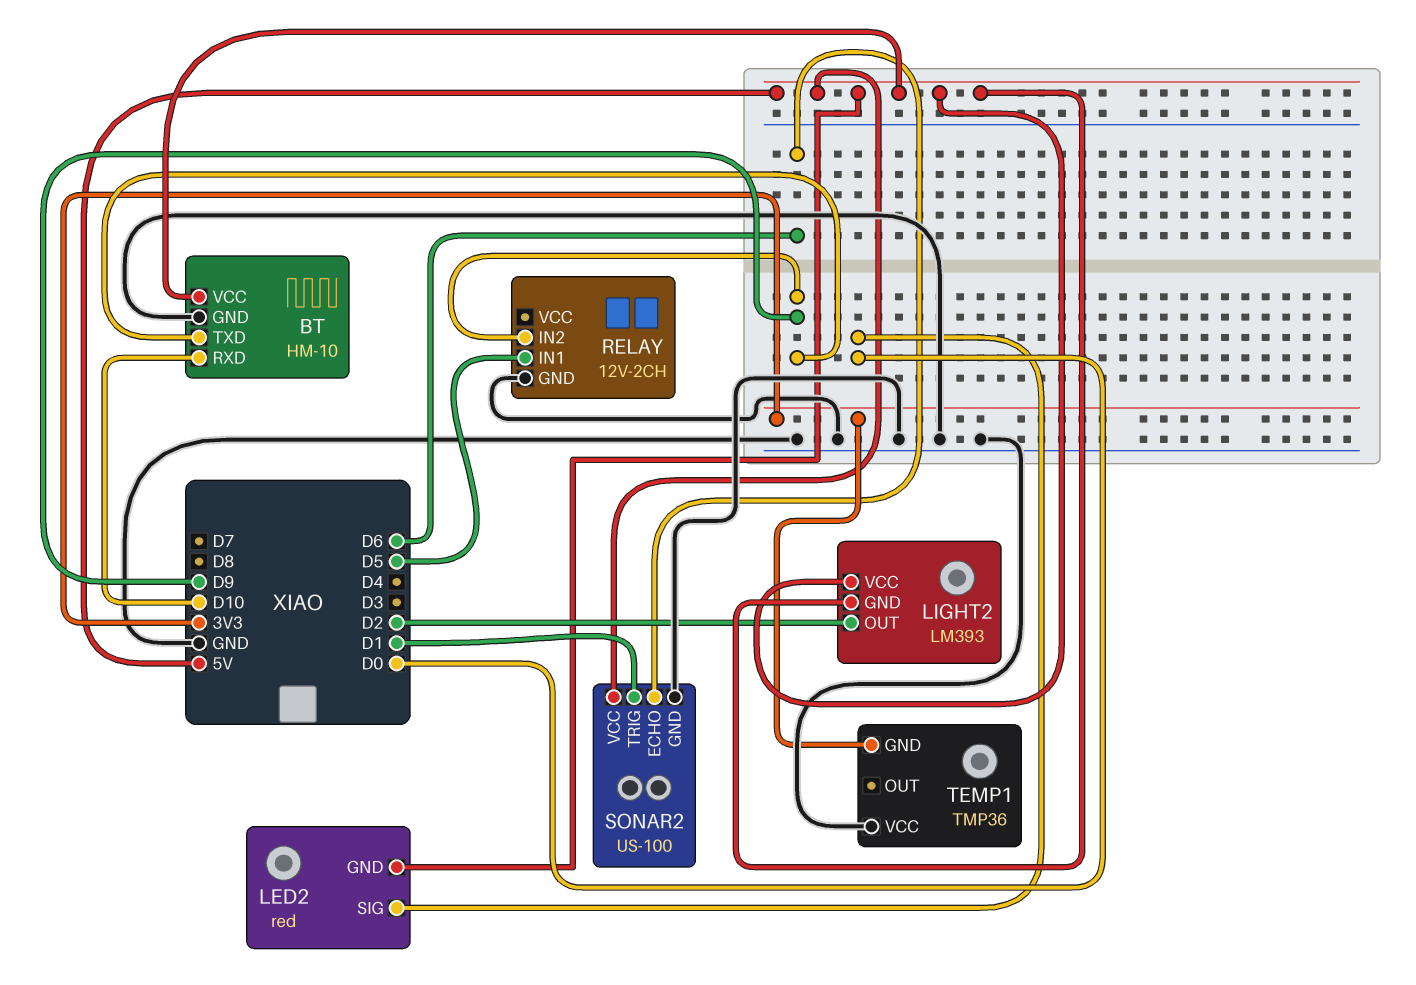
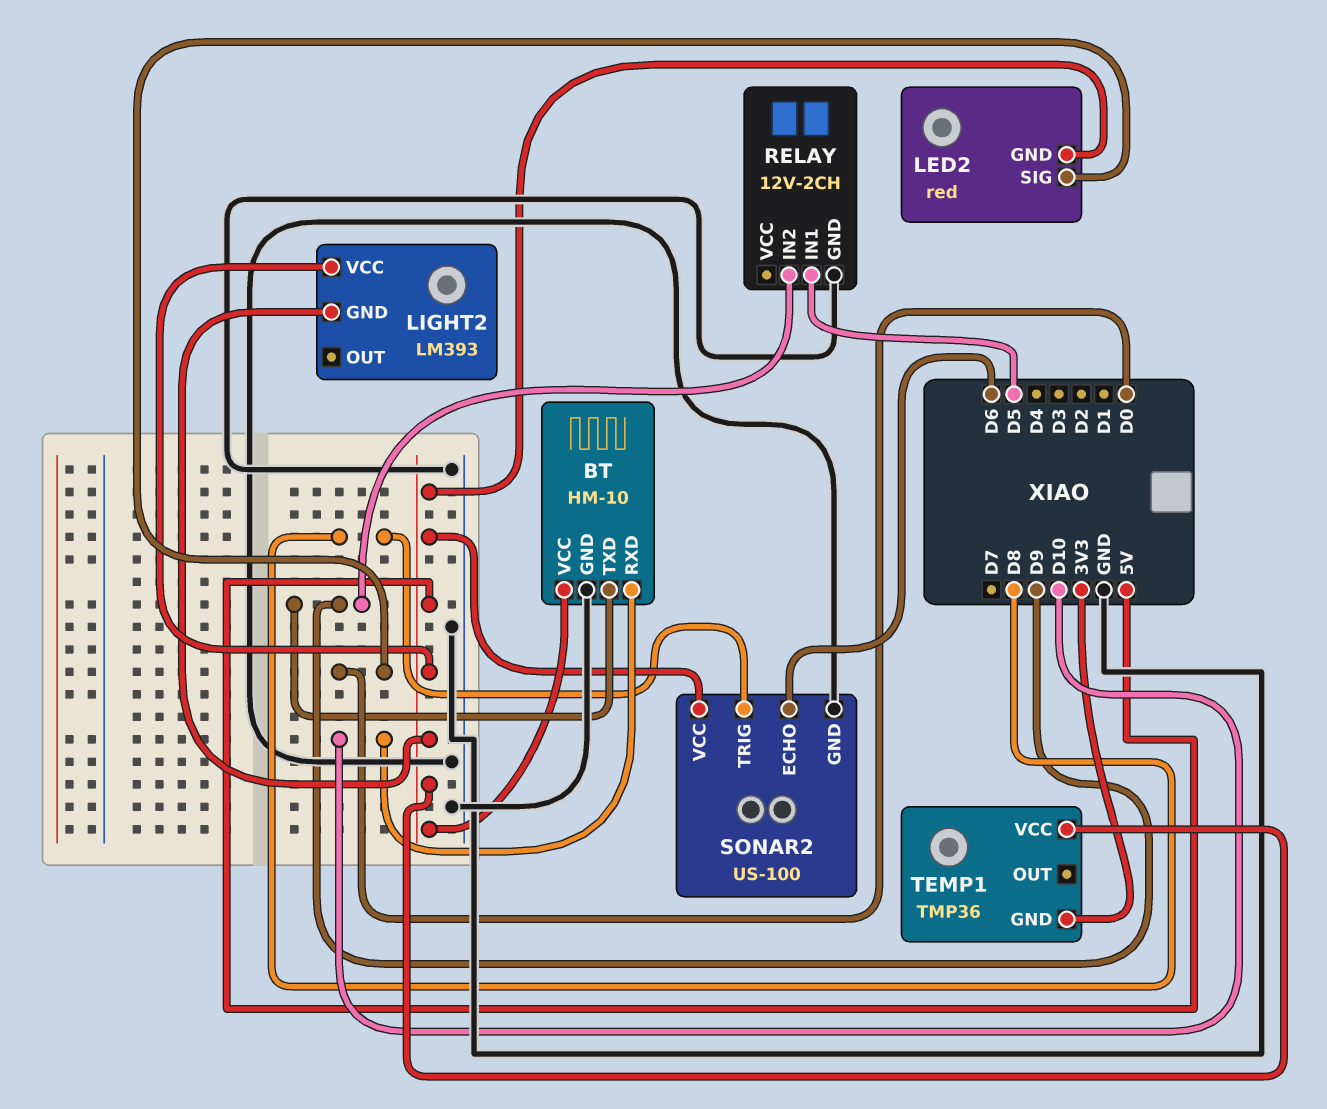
LIGHT2 pin OUT: D2 -> none
SONAR2 pin TRIG: D1 -> D8
TEMP1 pin VCC: GND -> 5V

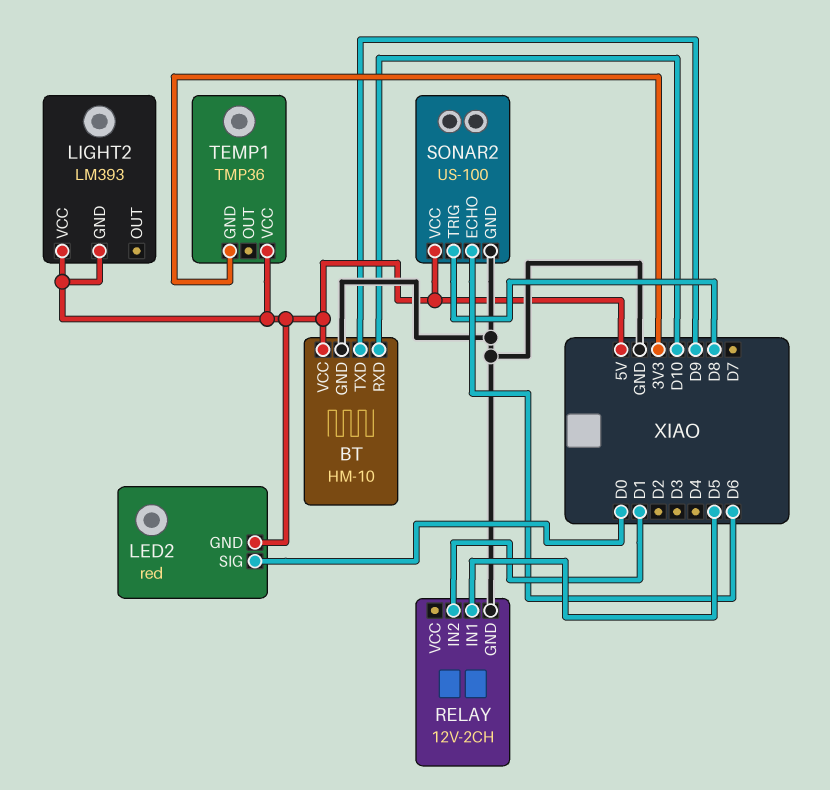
RELAY pin IN2: D9 -> D1

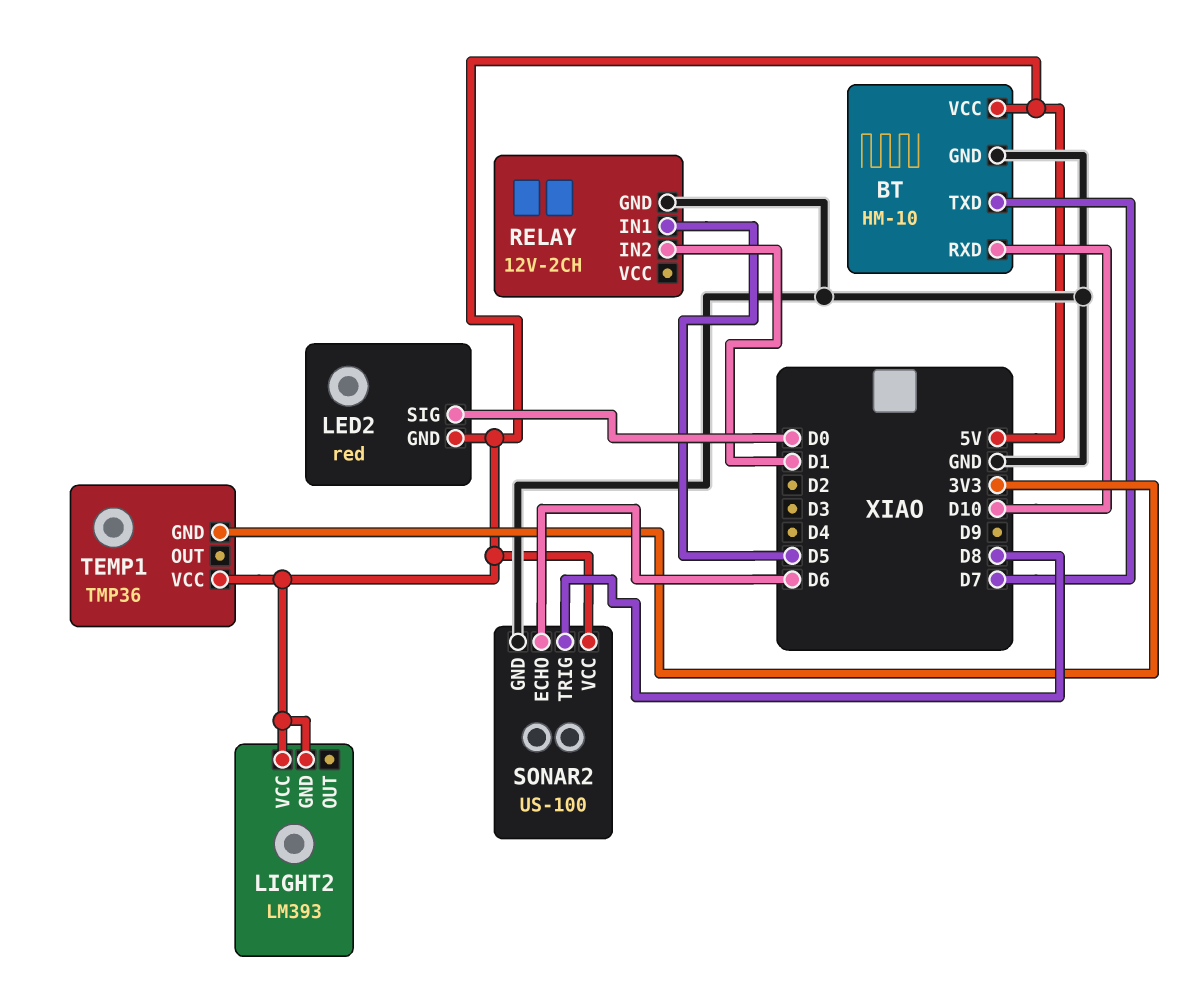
BT pin TXD: D9 -> D7

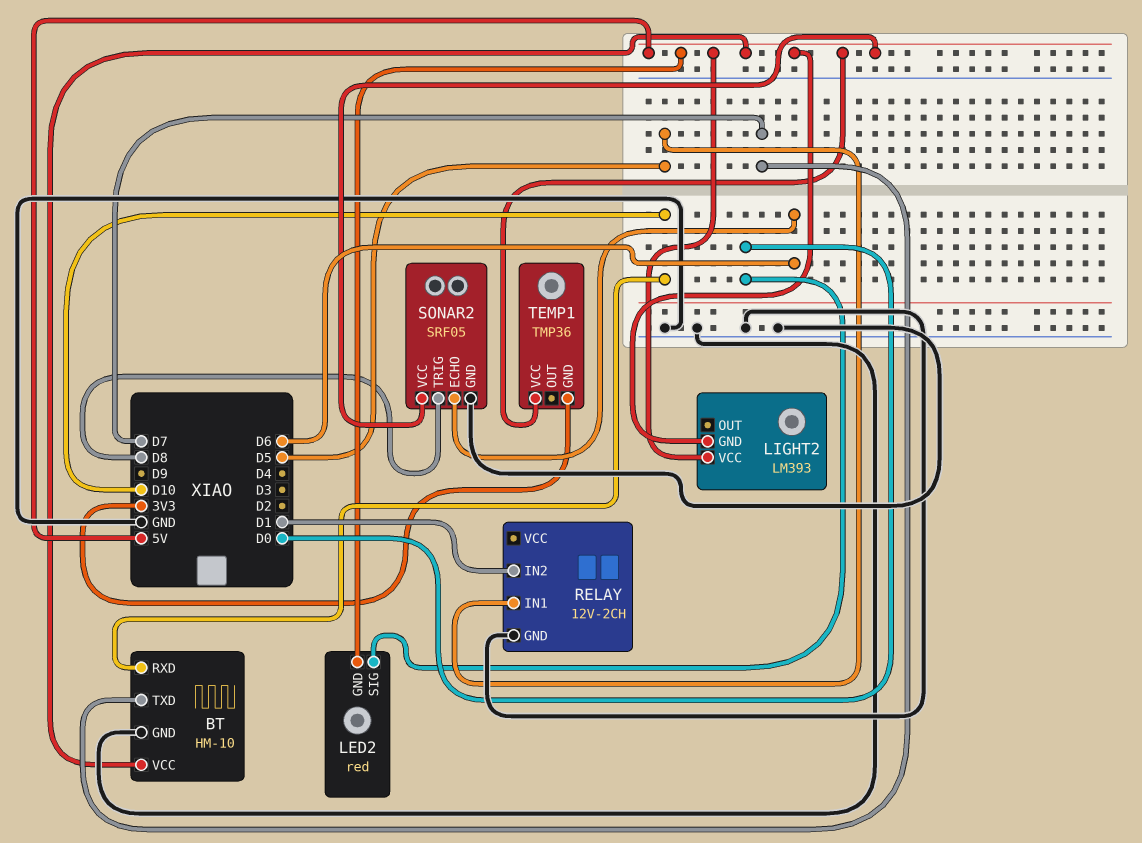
SONAR2: US-100 -> SRF05

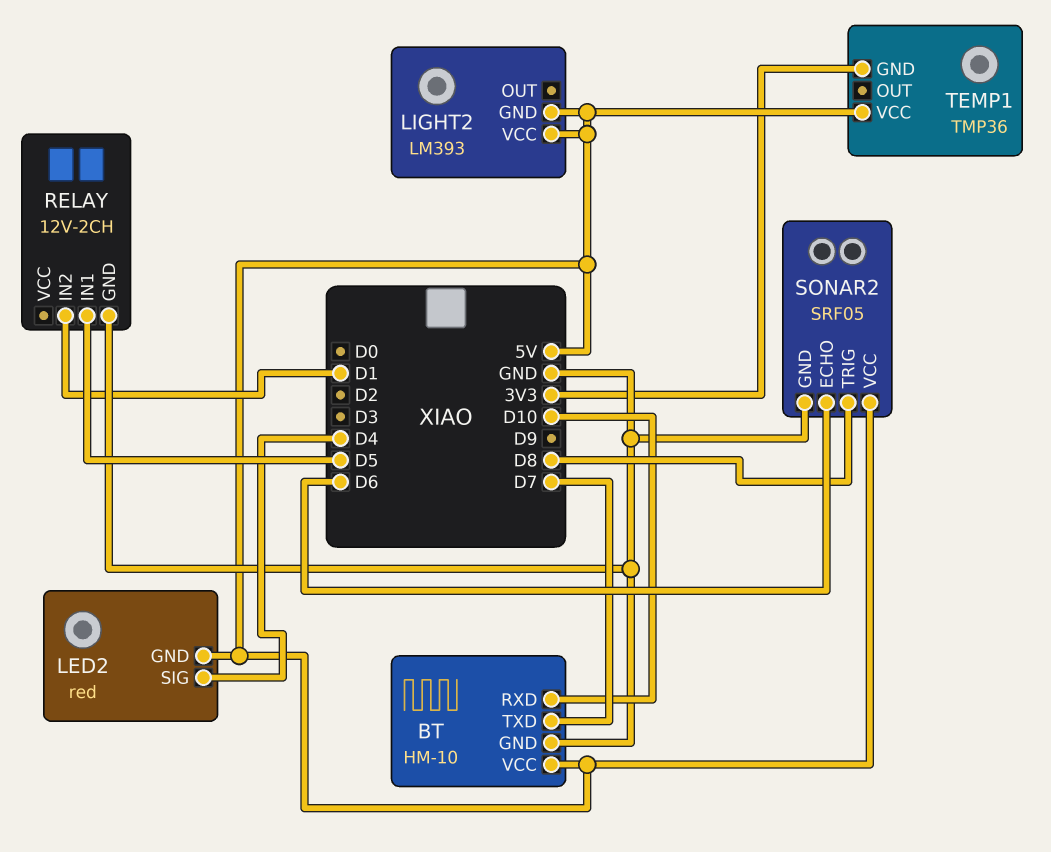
LED2 pin SIG: D0 -> D4

